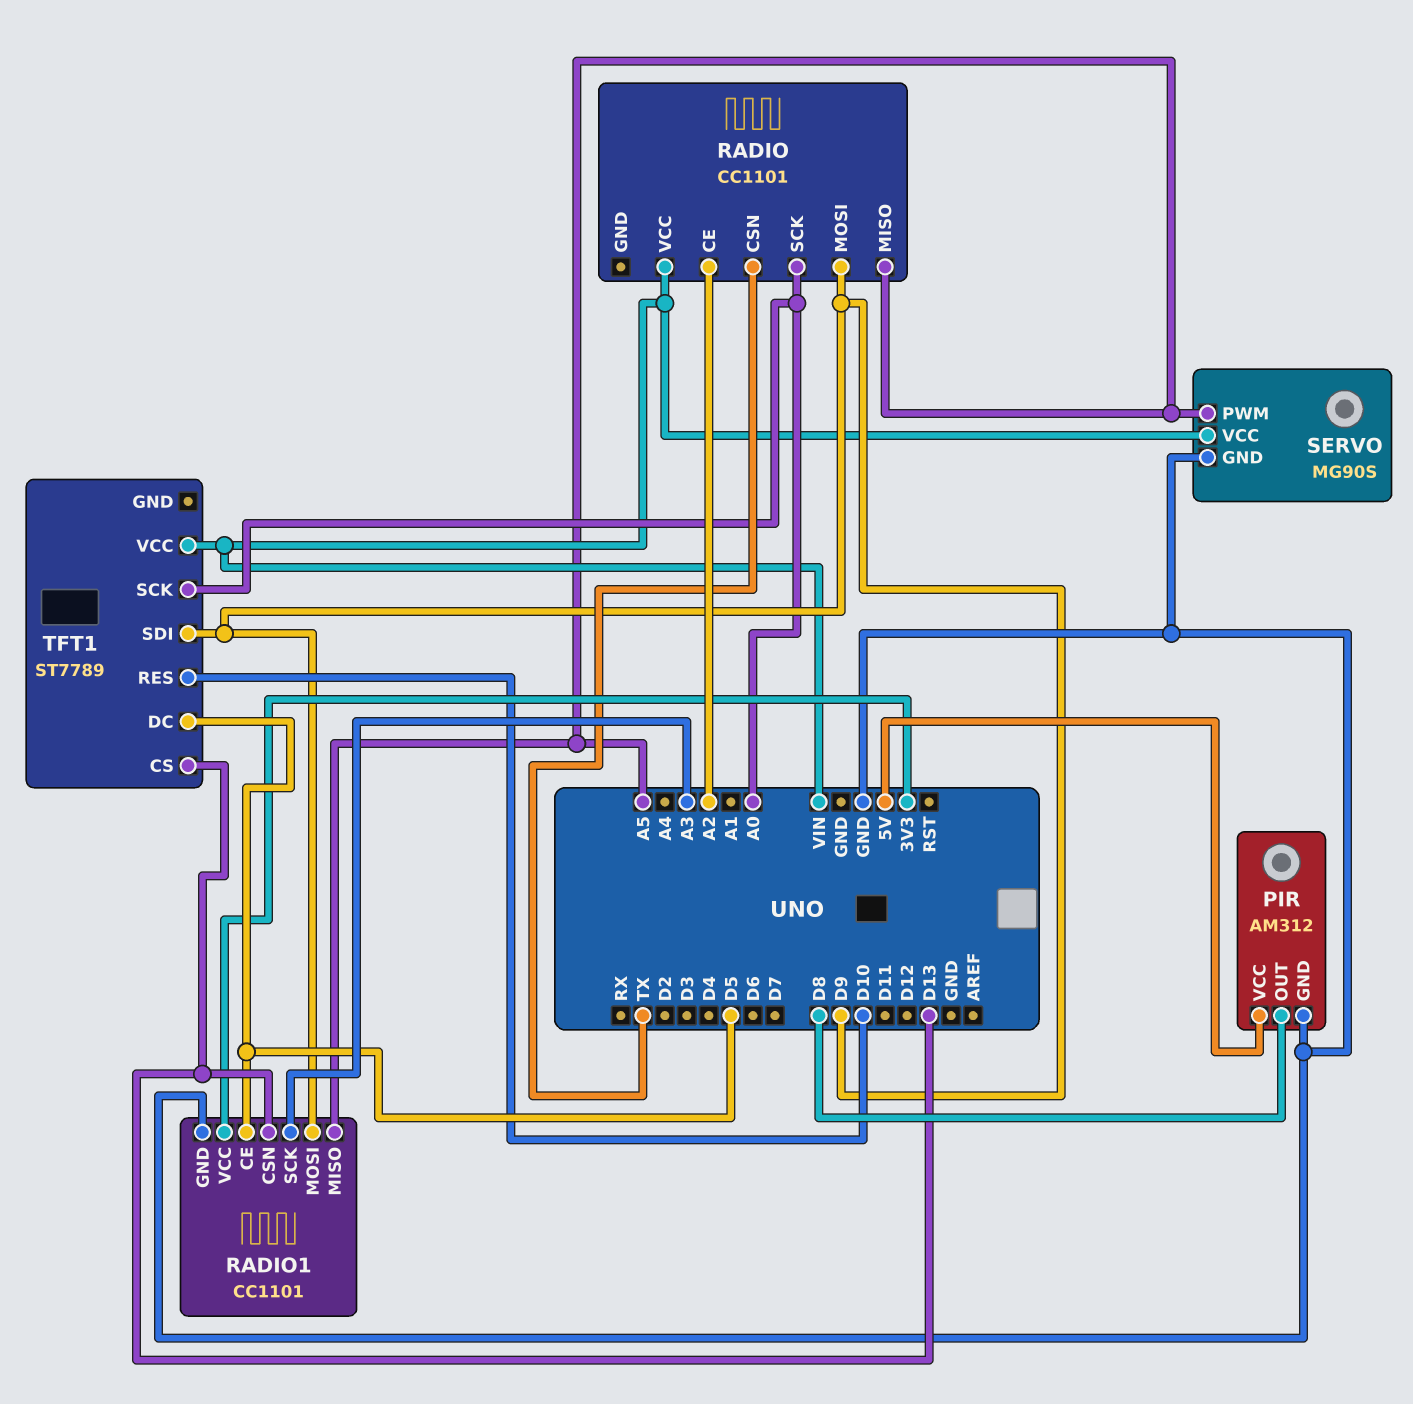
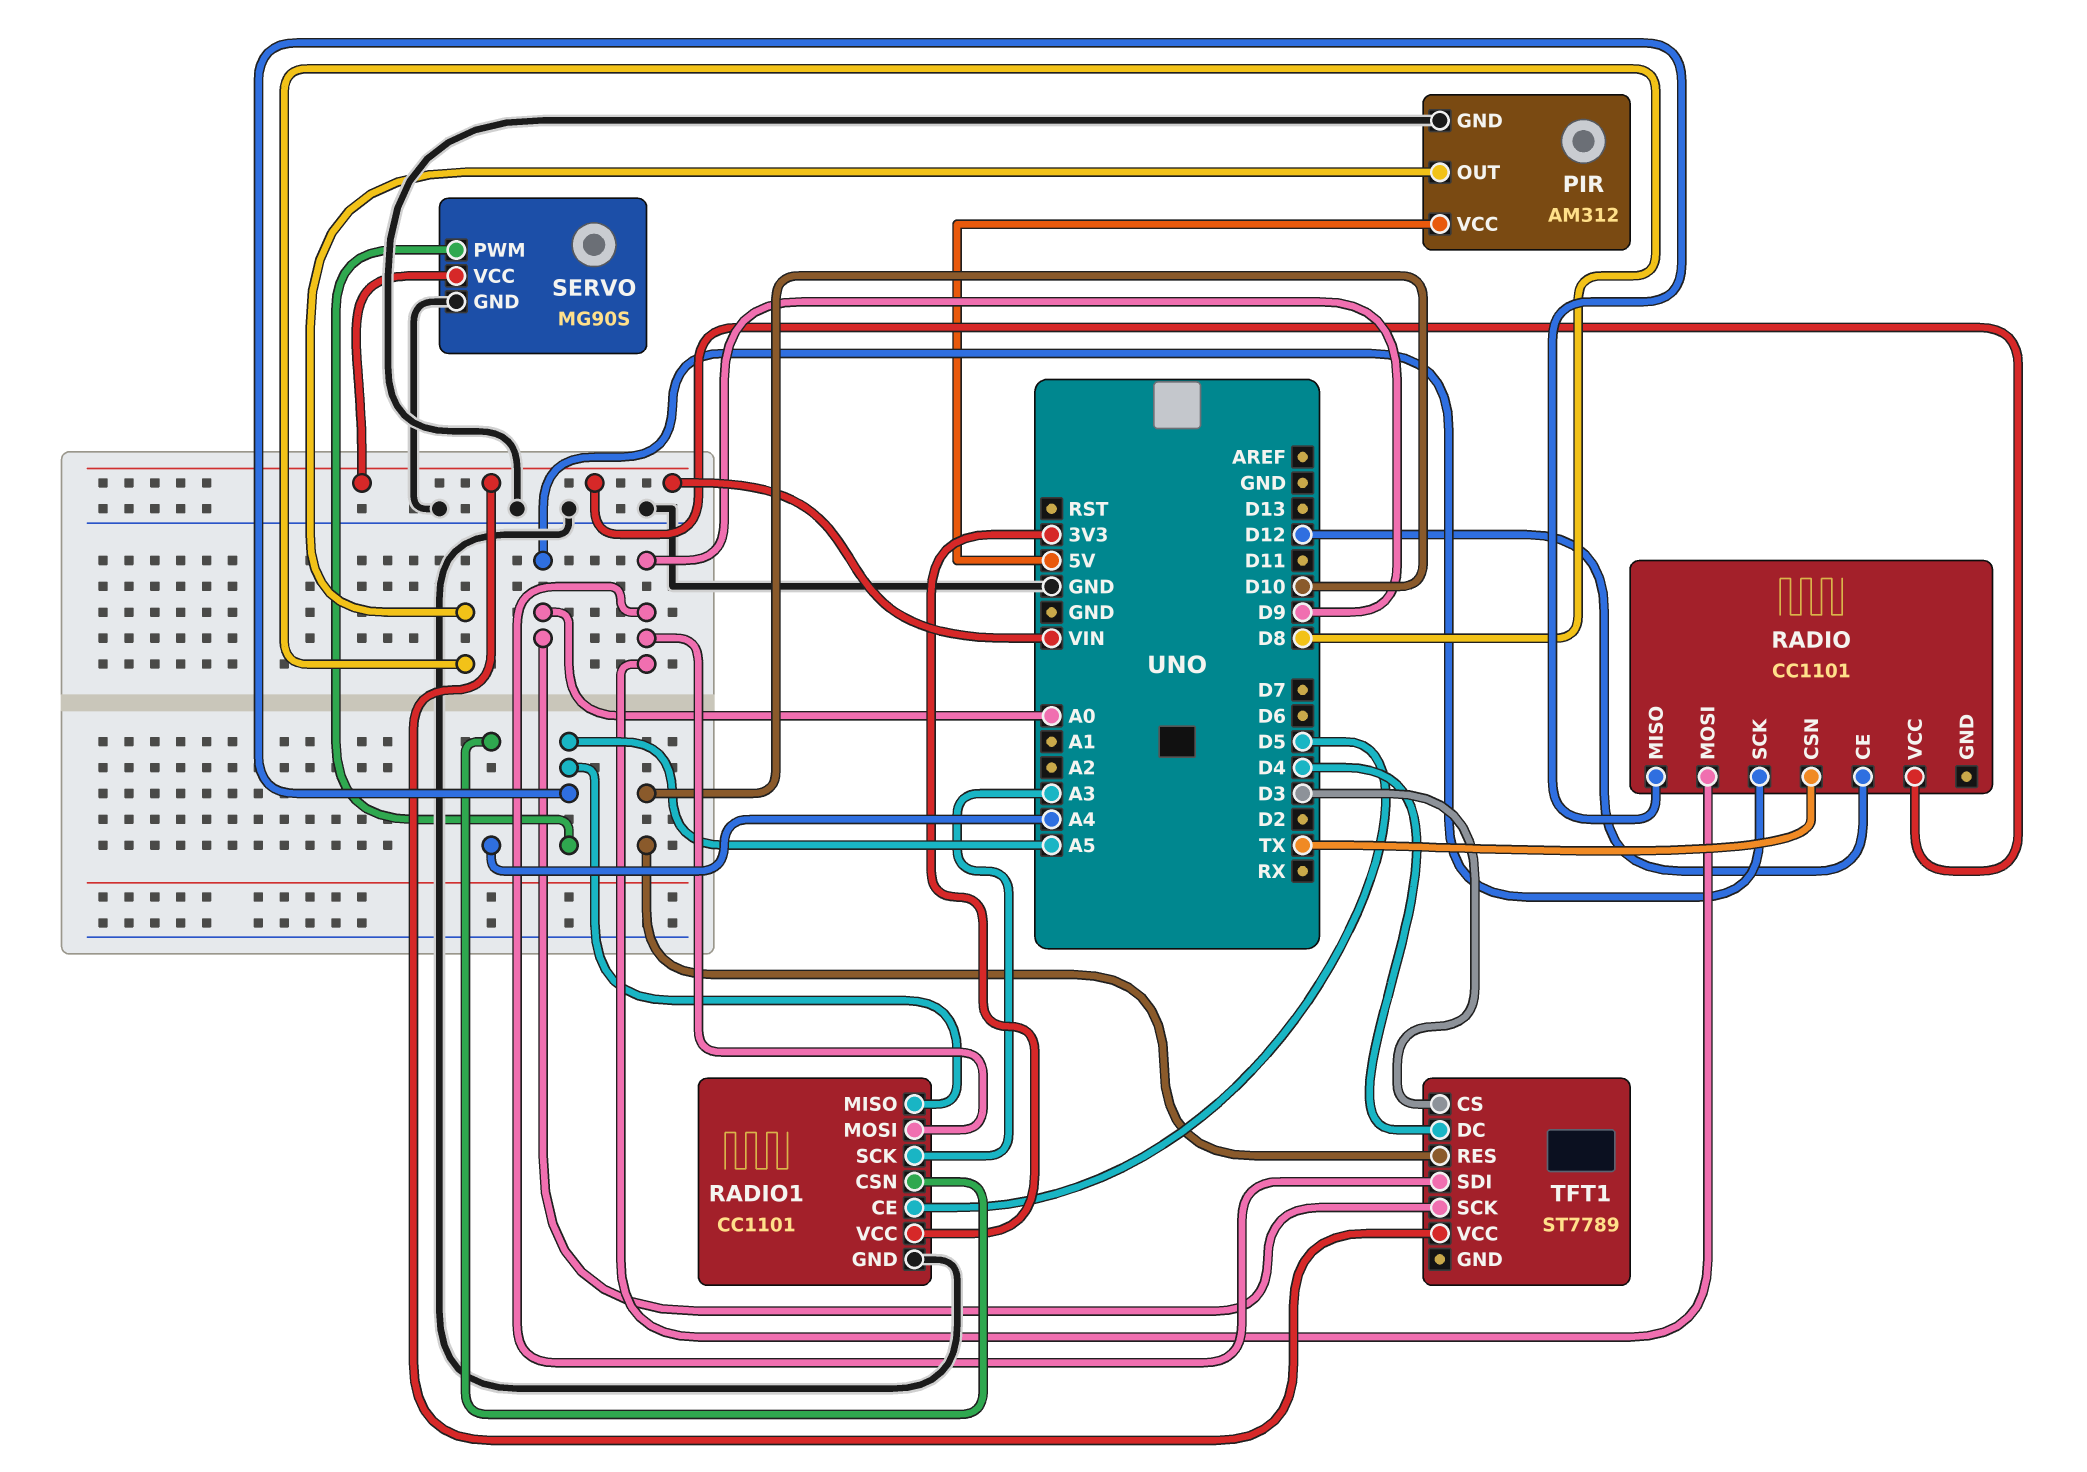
RADIO pin CE: A2 -> D12
RADIO1 pin CSN: D13 -> A4
TFT1 pin CS: D13 -> D3
TFT1 pin DC: D5 -> D4

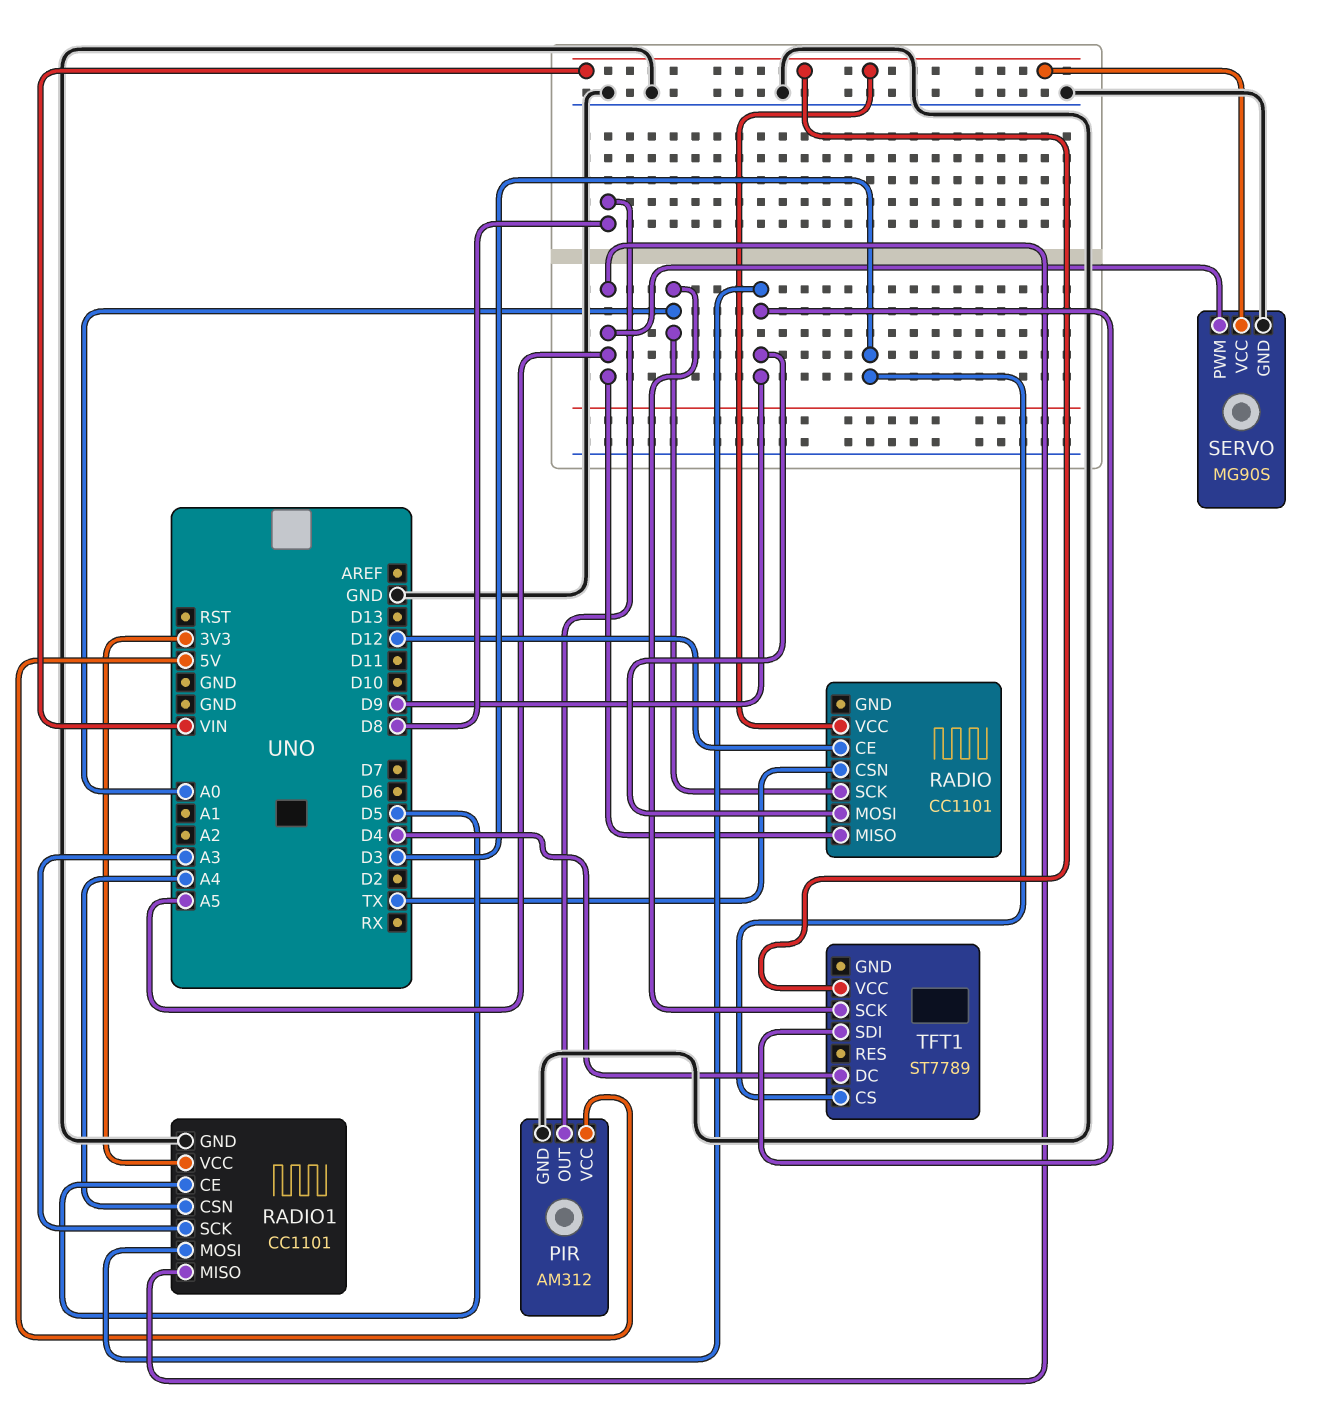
TFT1 pin RES: D10 -> none

